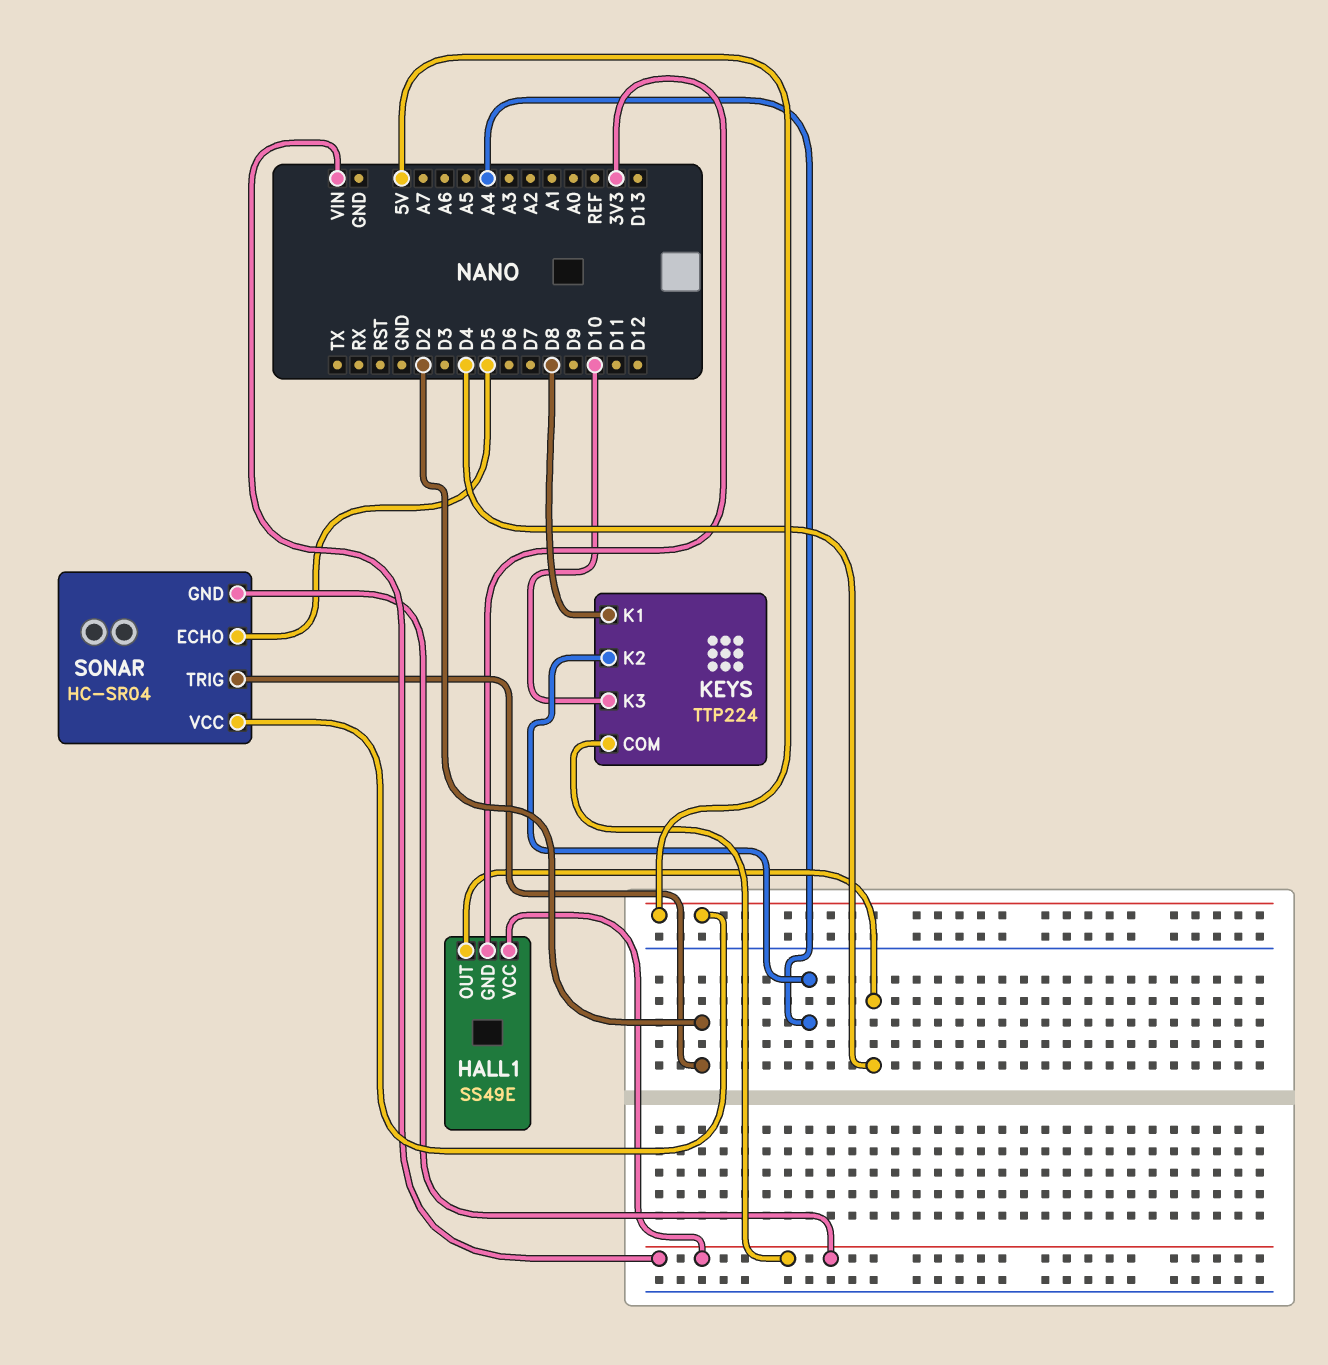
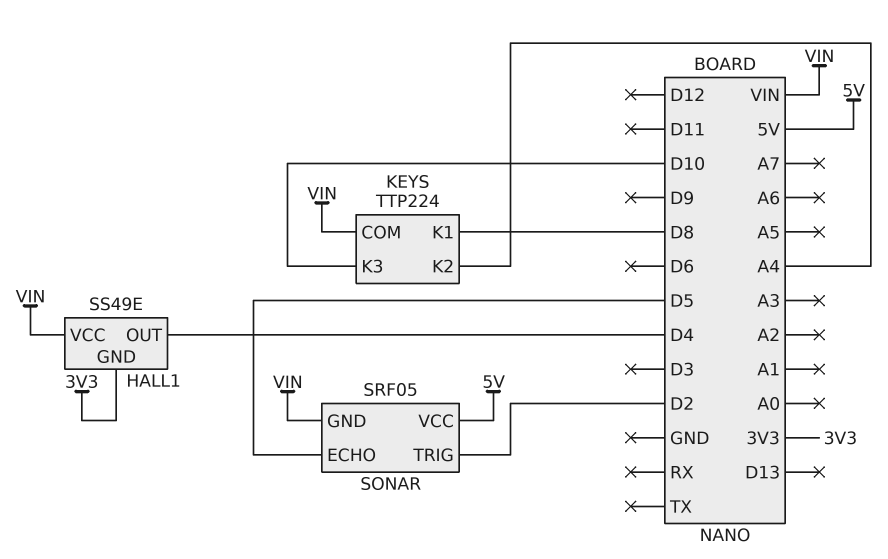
SONAR: HC-SR04 -> SRF05

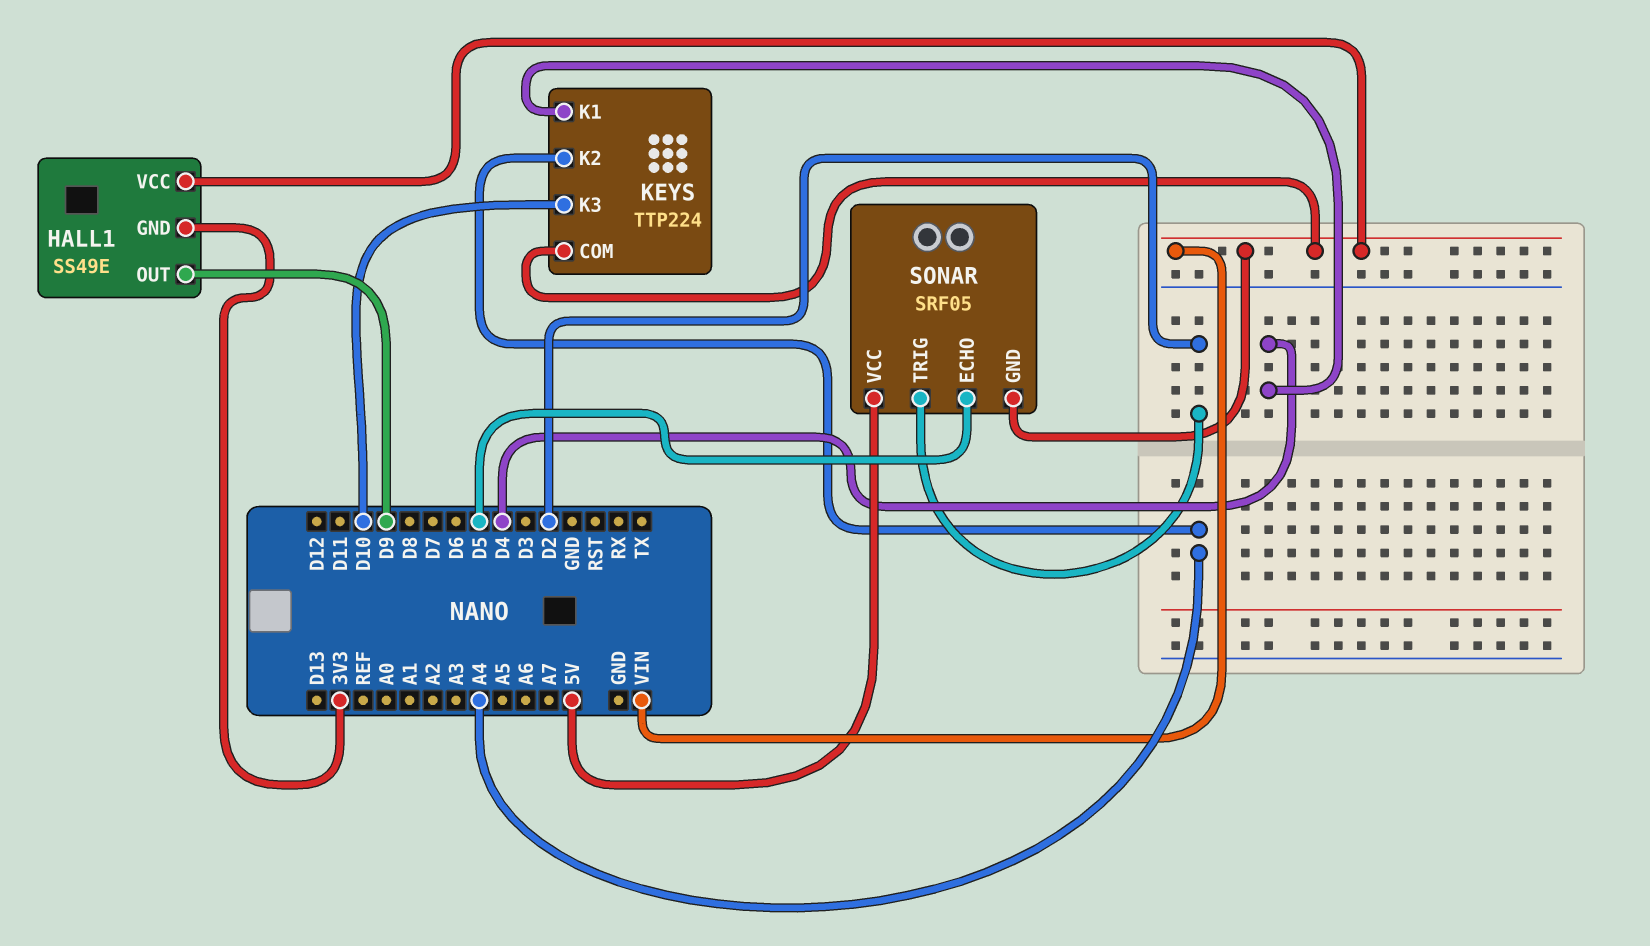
HALL1 pin OUT: D4 -> D9
KEYS pin K1: D8 -> D4

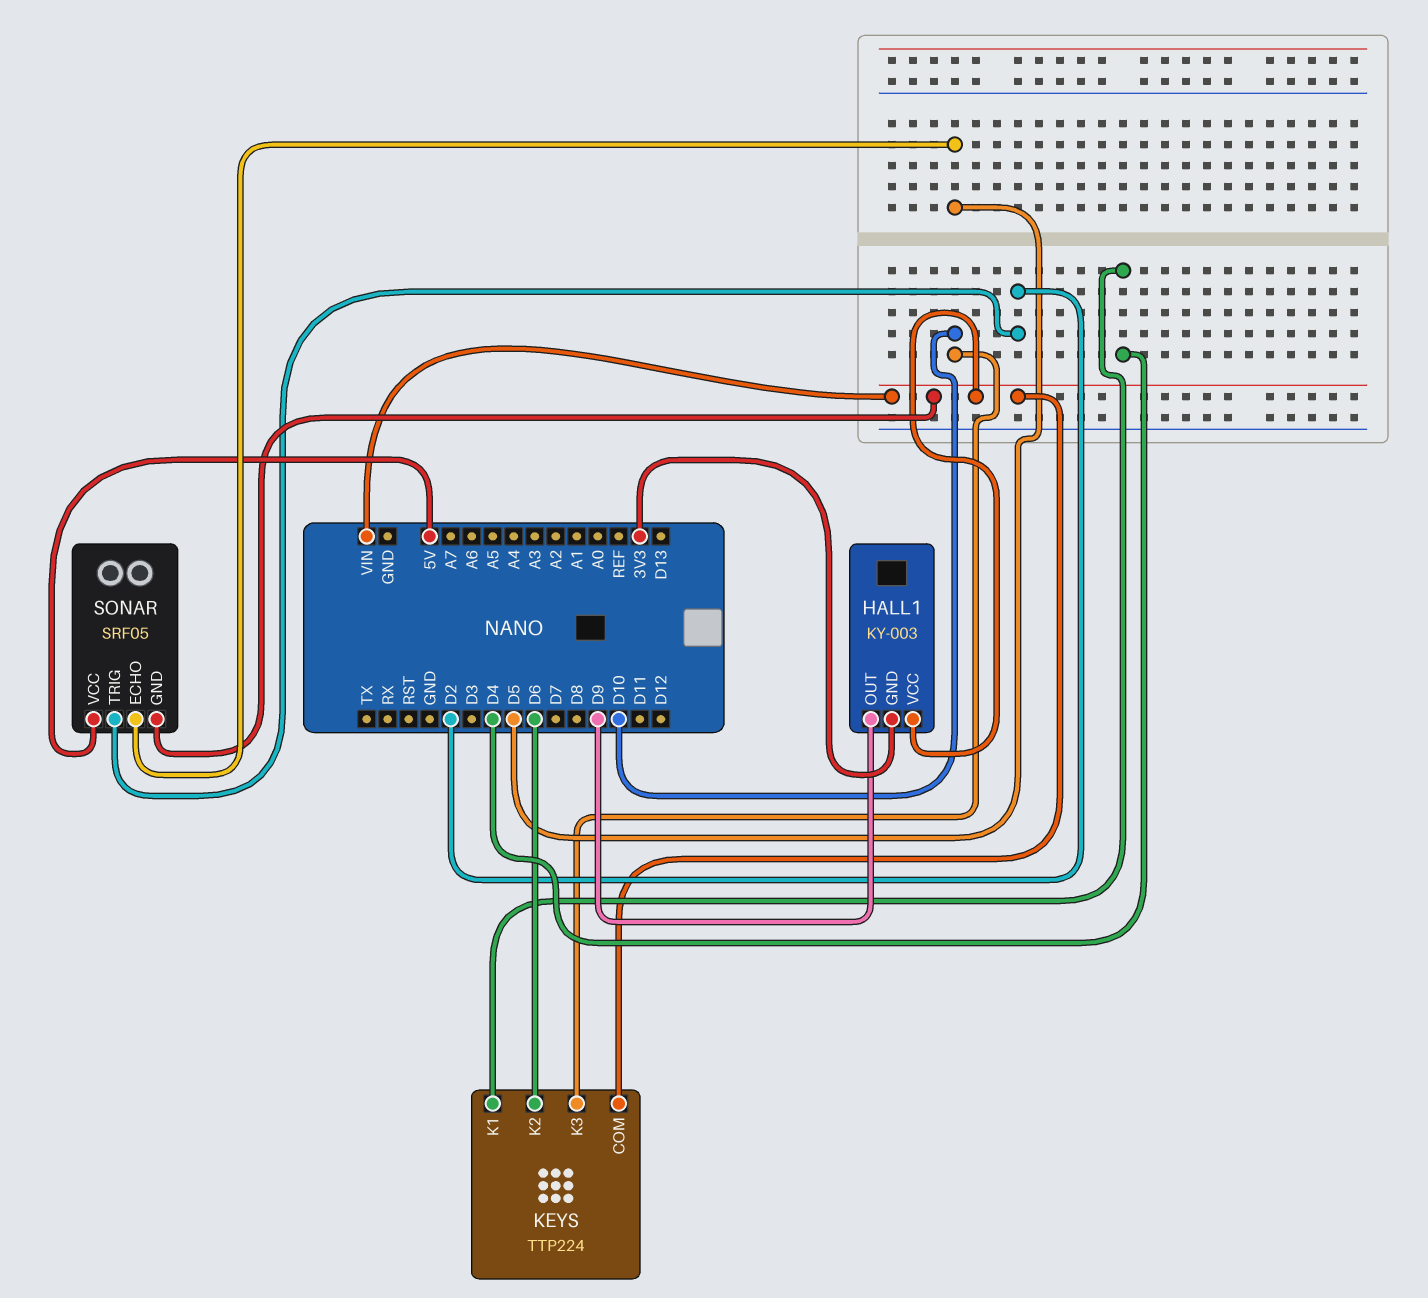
HALL1: SS49E -> KY-003
KEYS pin K2: A4 -> D6

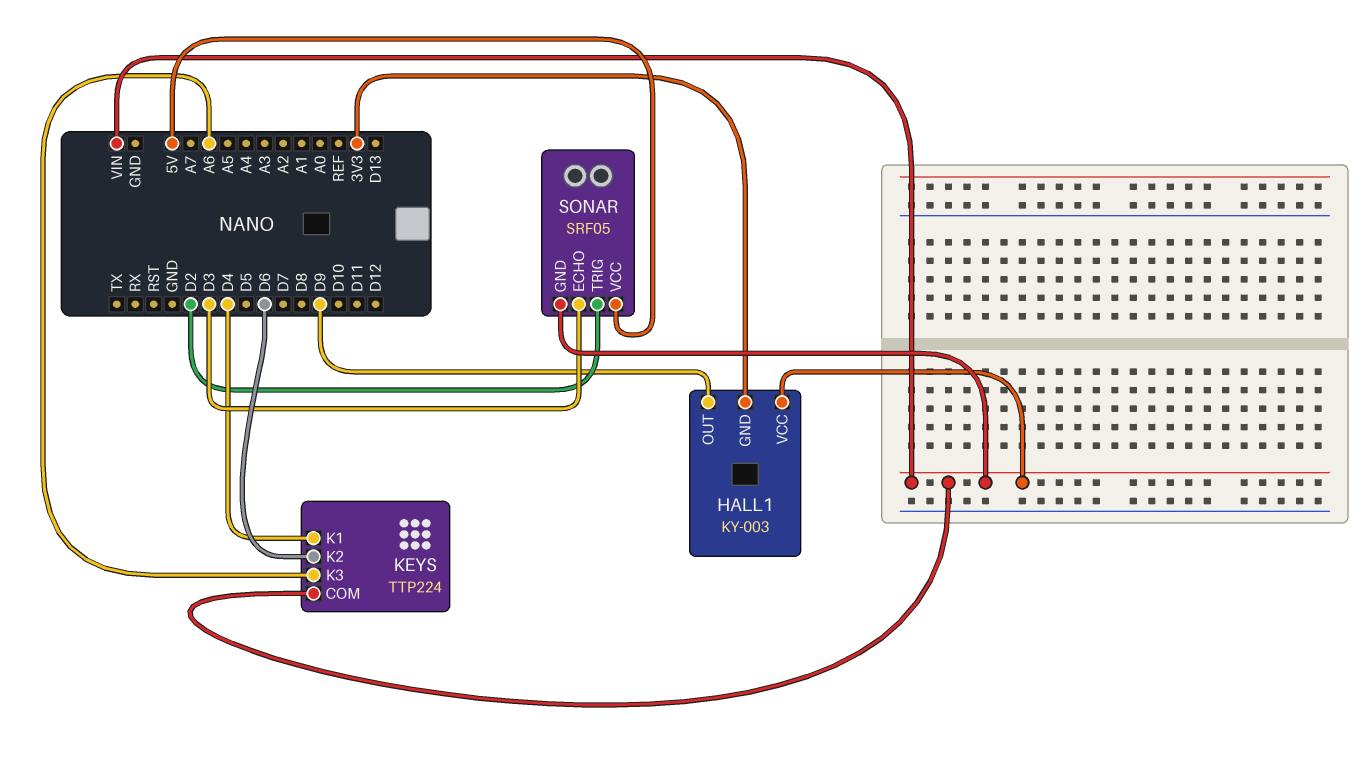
KEYS pin K3: D10 -> A6
SONAR pin ECHO: D5 -> D3

